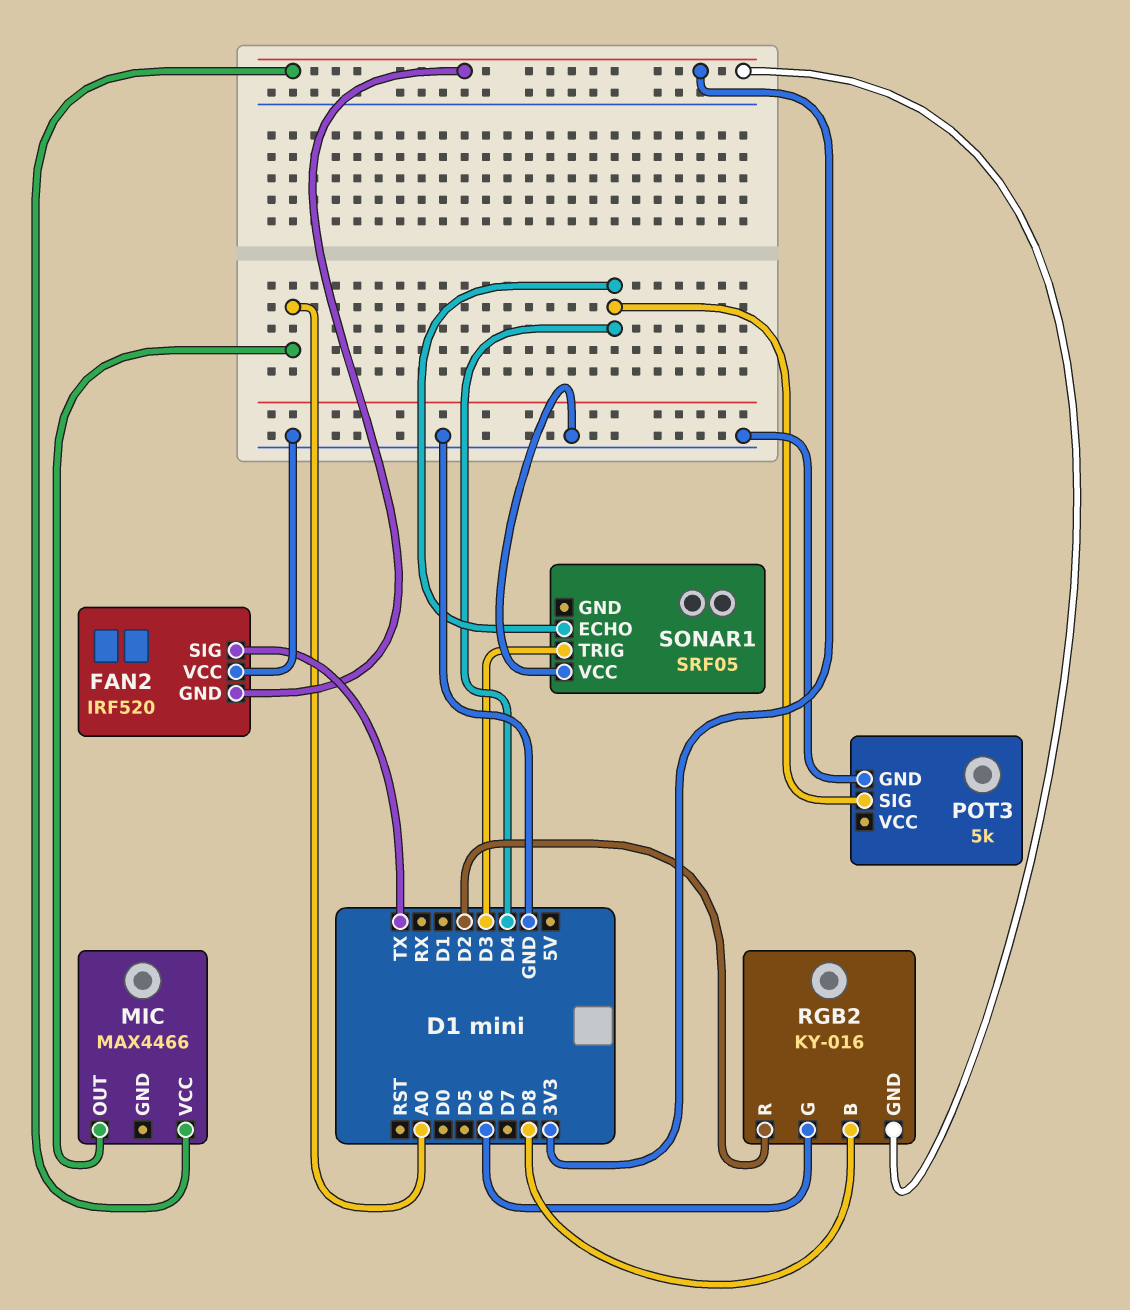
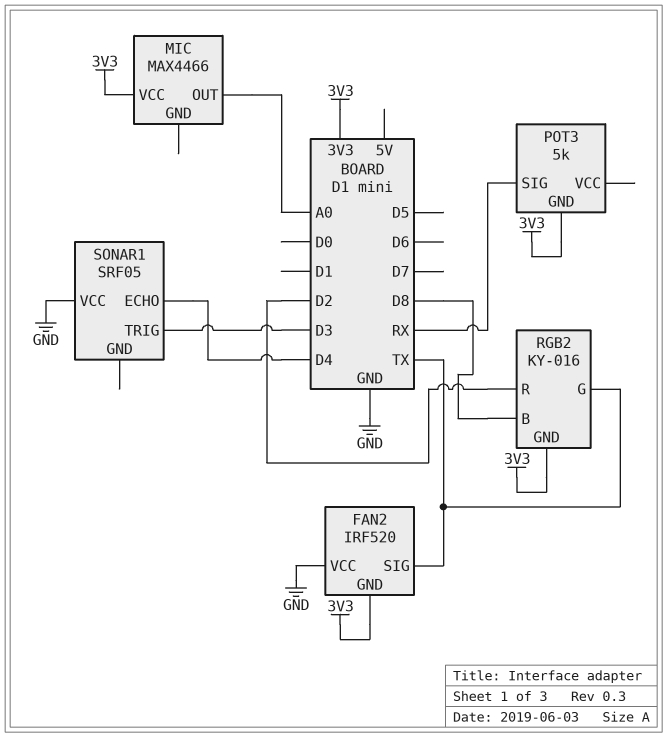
POT3 pin GND: GND -> 3V3
POT3 pin SIG: D4 -> RX
RGB2 pin G: D6 -> TX

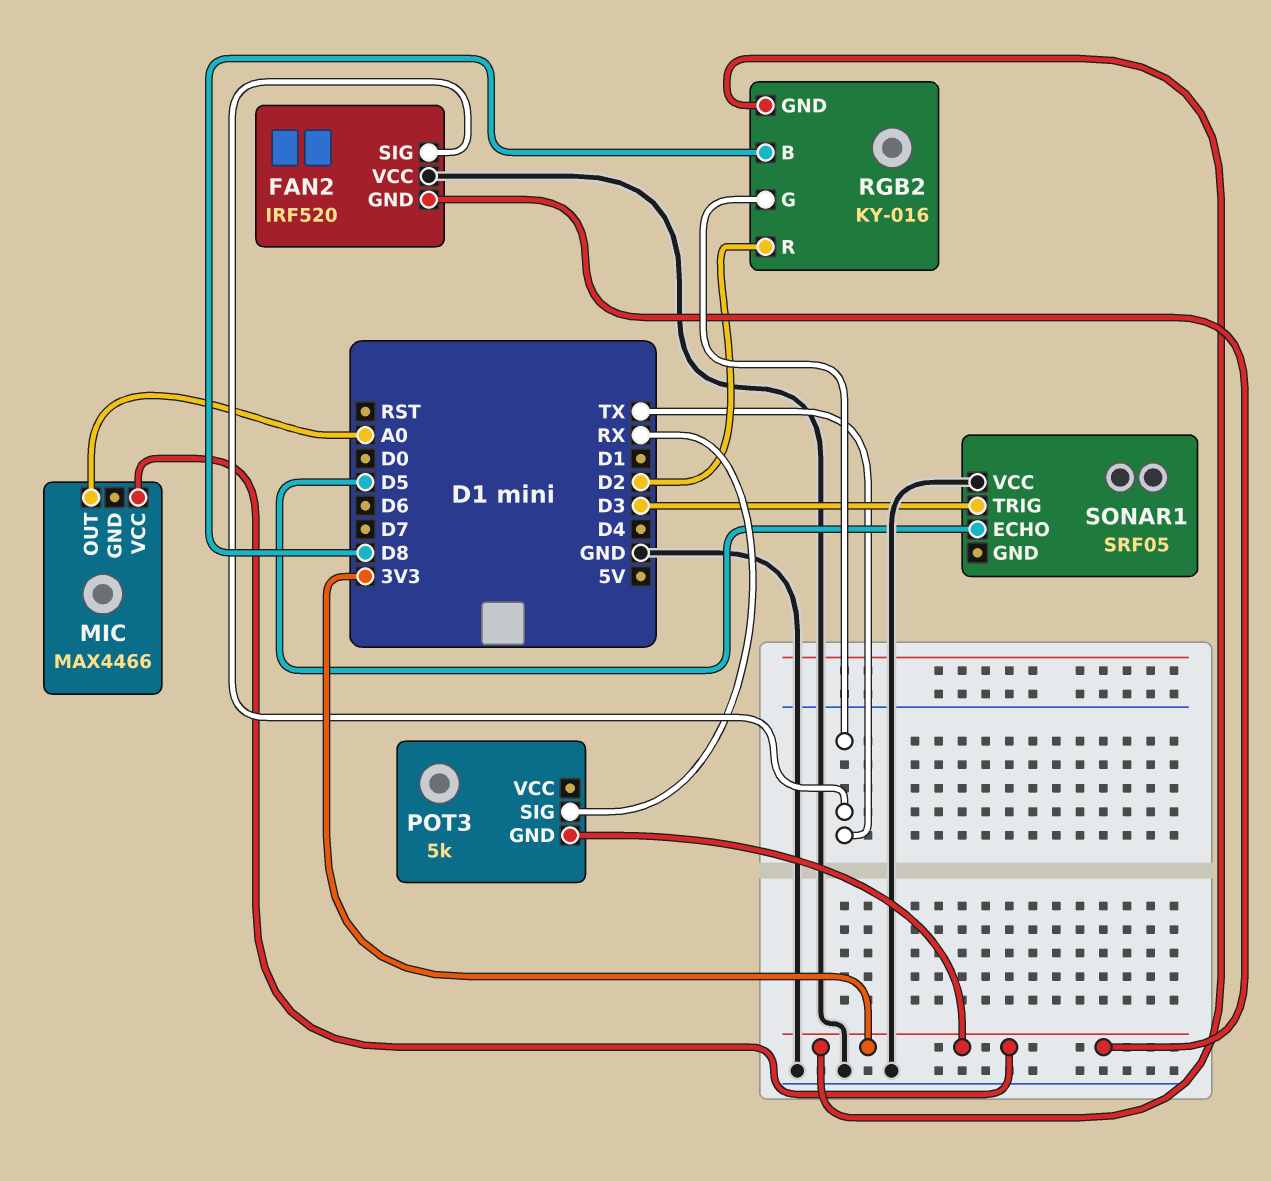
SONAR1 pin ECHO: D4 -> D5

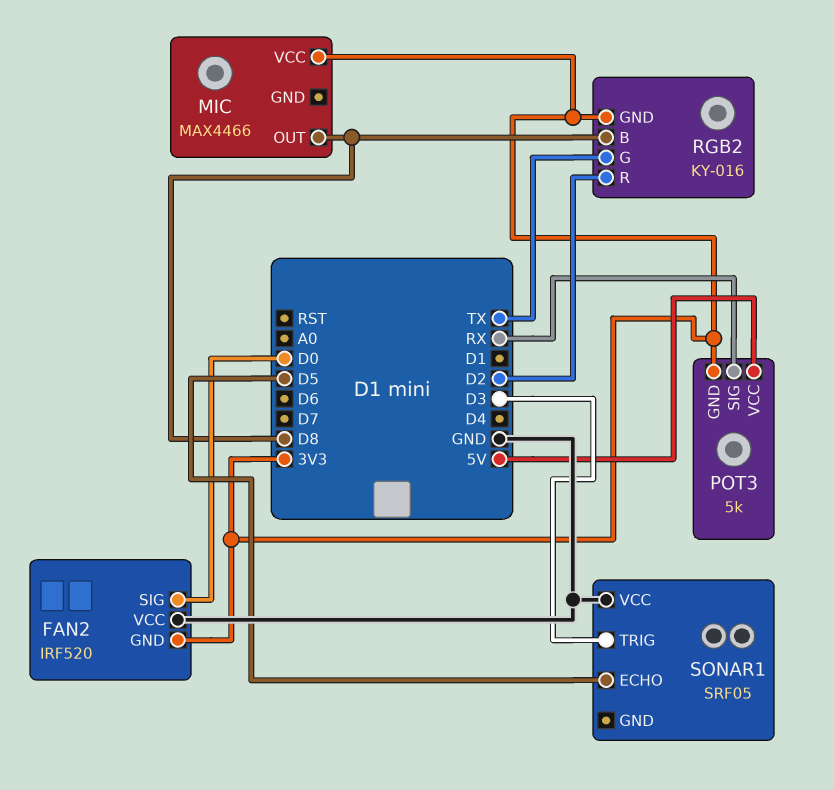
FAN2 pin SIG: TX -> D0
MIC pin OUT: A0 -> D8
POT3 pin VCC: none -> 5V

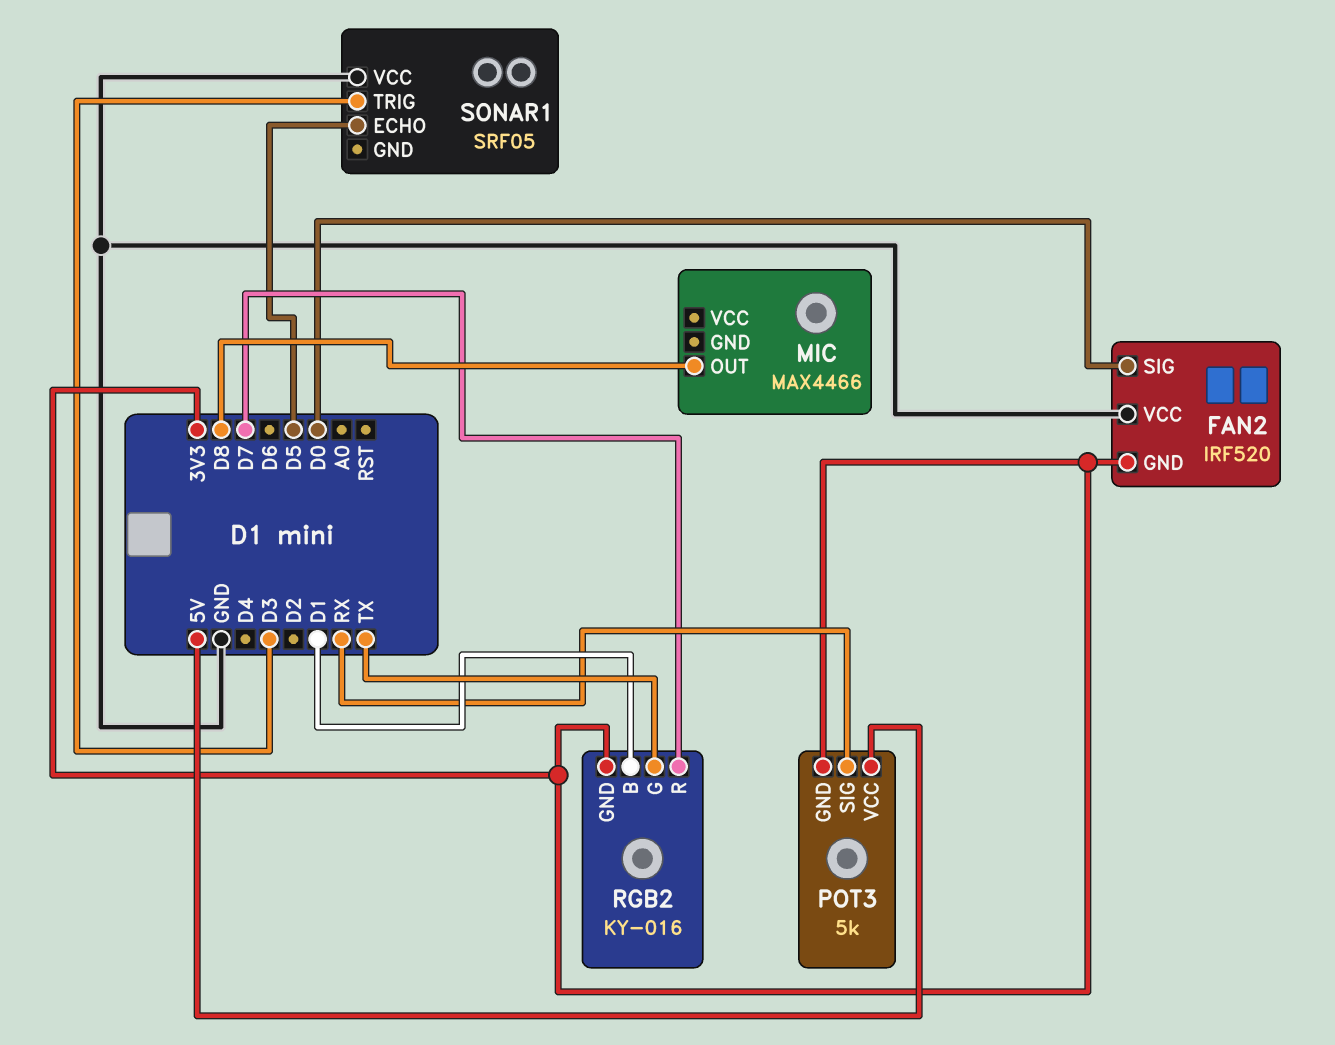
MIC pin VCC: 3V3 -> none
RGB2 pin B: D8 -> D1
RGB2 pin R: D2 -> D7

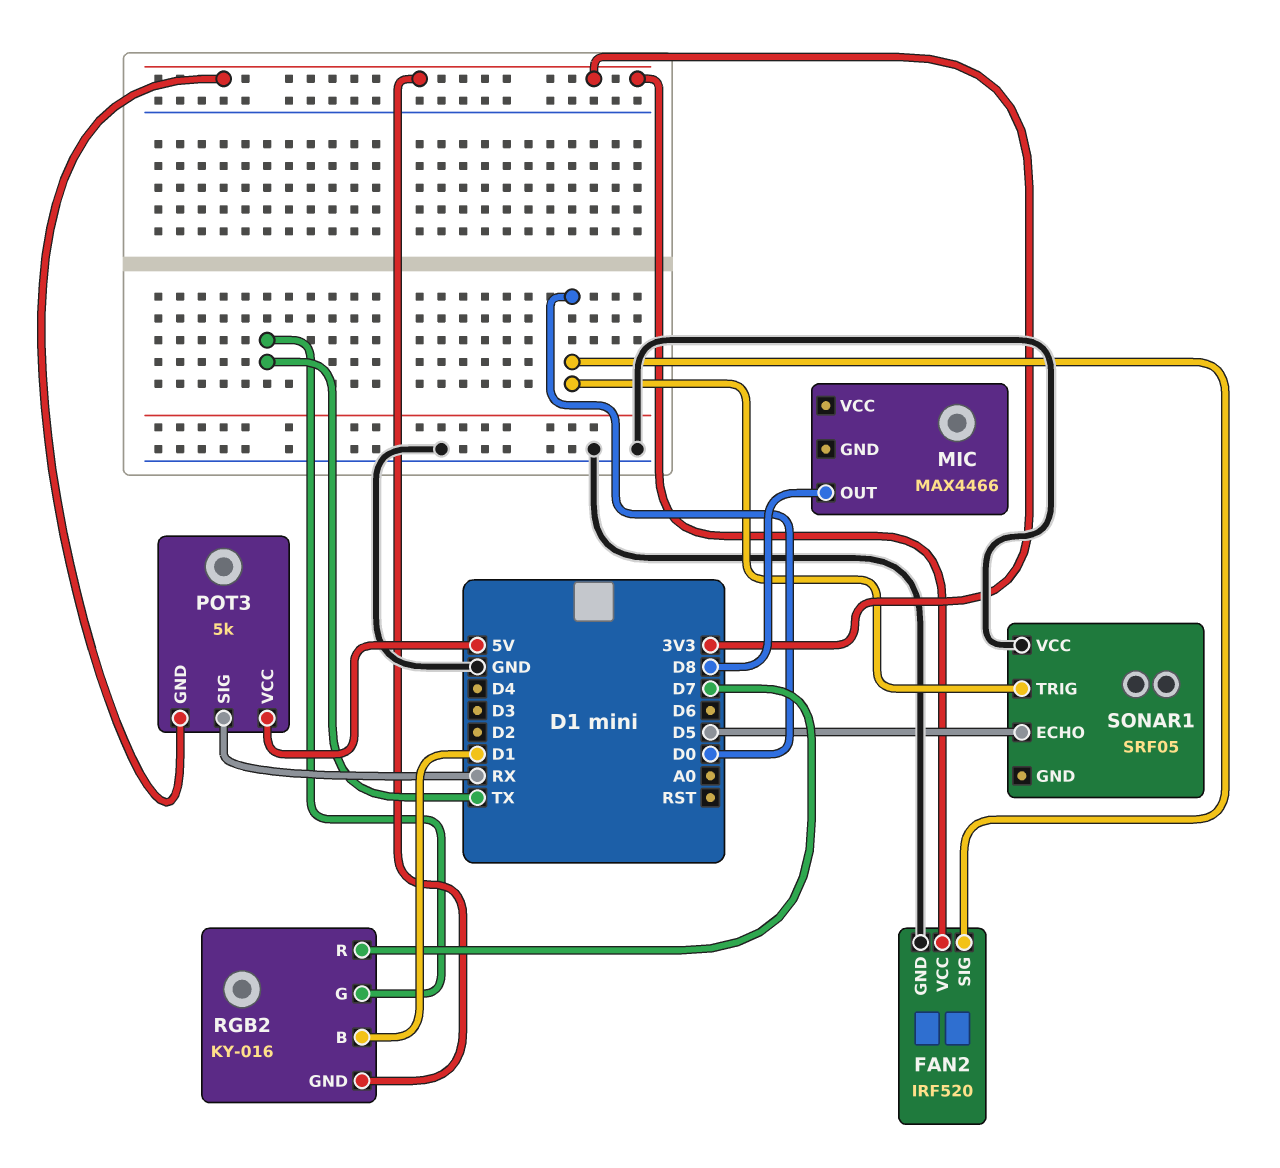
FAN2 pin GND: 3V3 -> GND
FAN2 pin VCC: GND -> 3V3
SONAR1 pin TRIG: D3 -> D0

